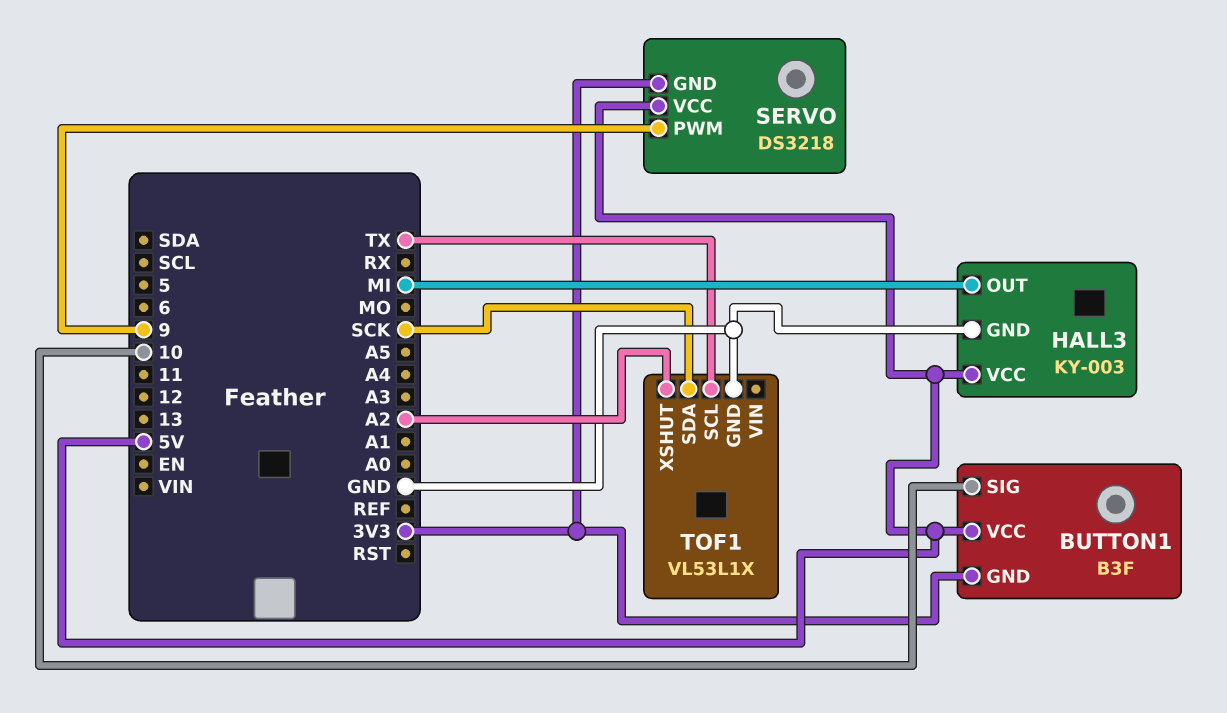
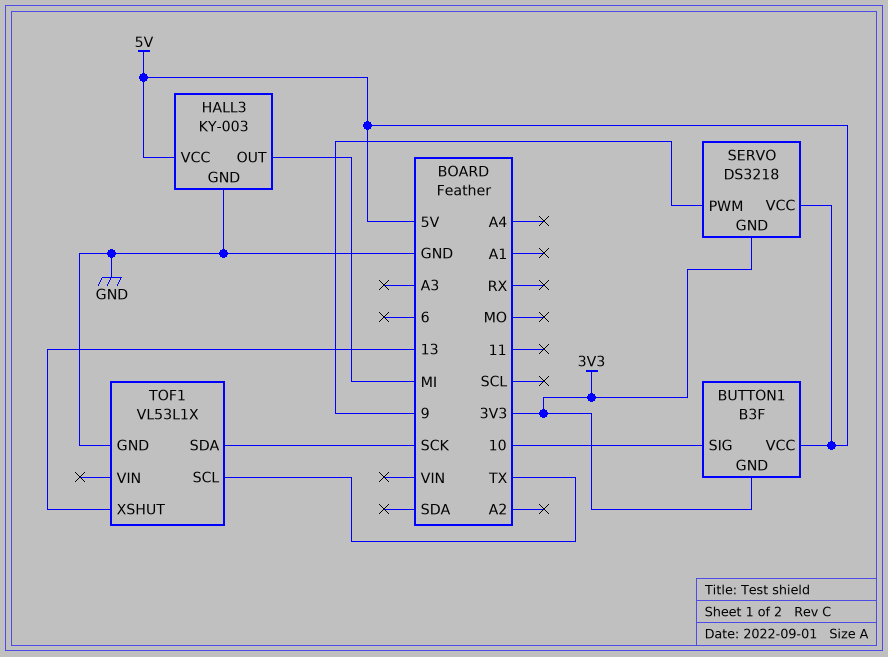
TOF1 pin XSHUT: A2 -> 13

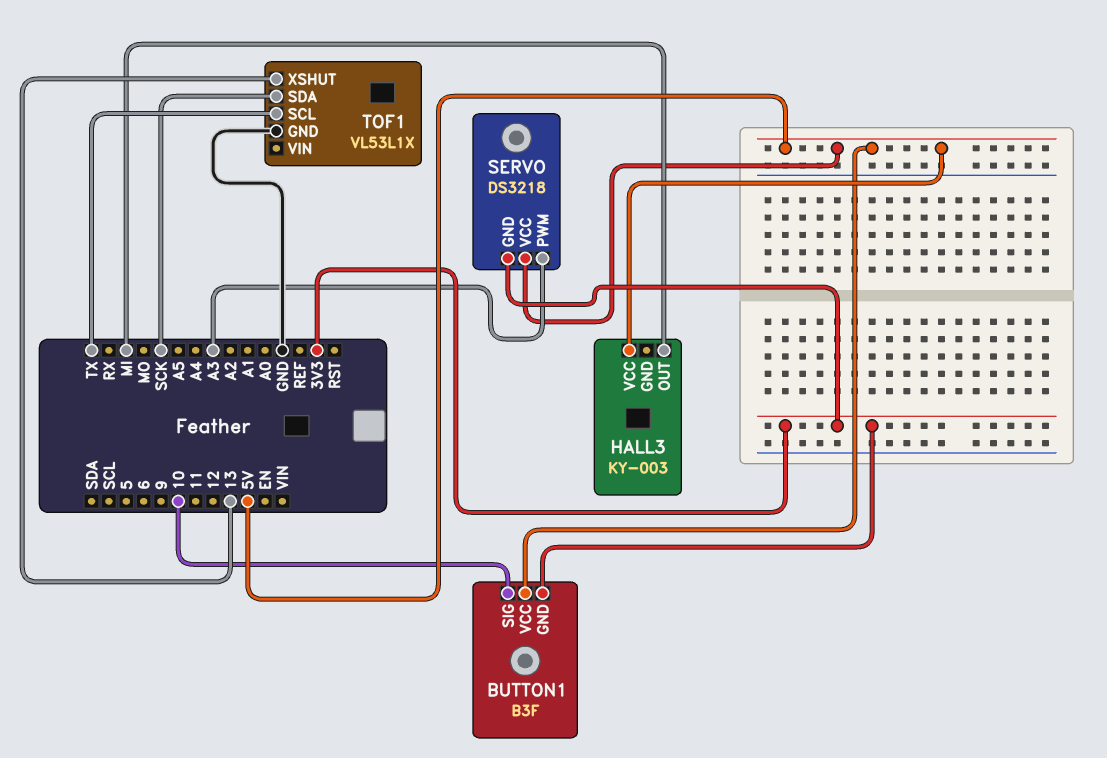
HALL3 pin GND: GND -> none
SERVO pin PWM: 9 -> A3

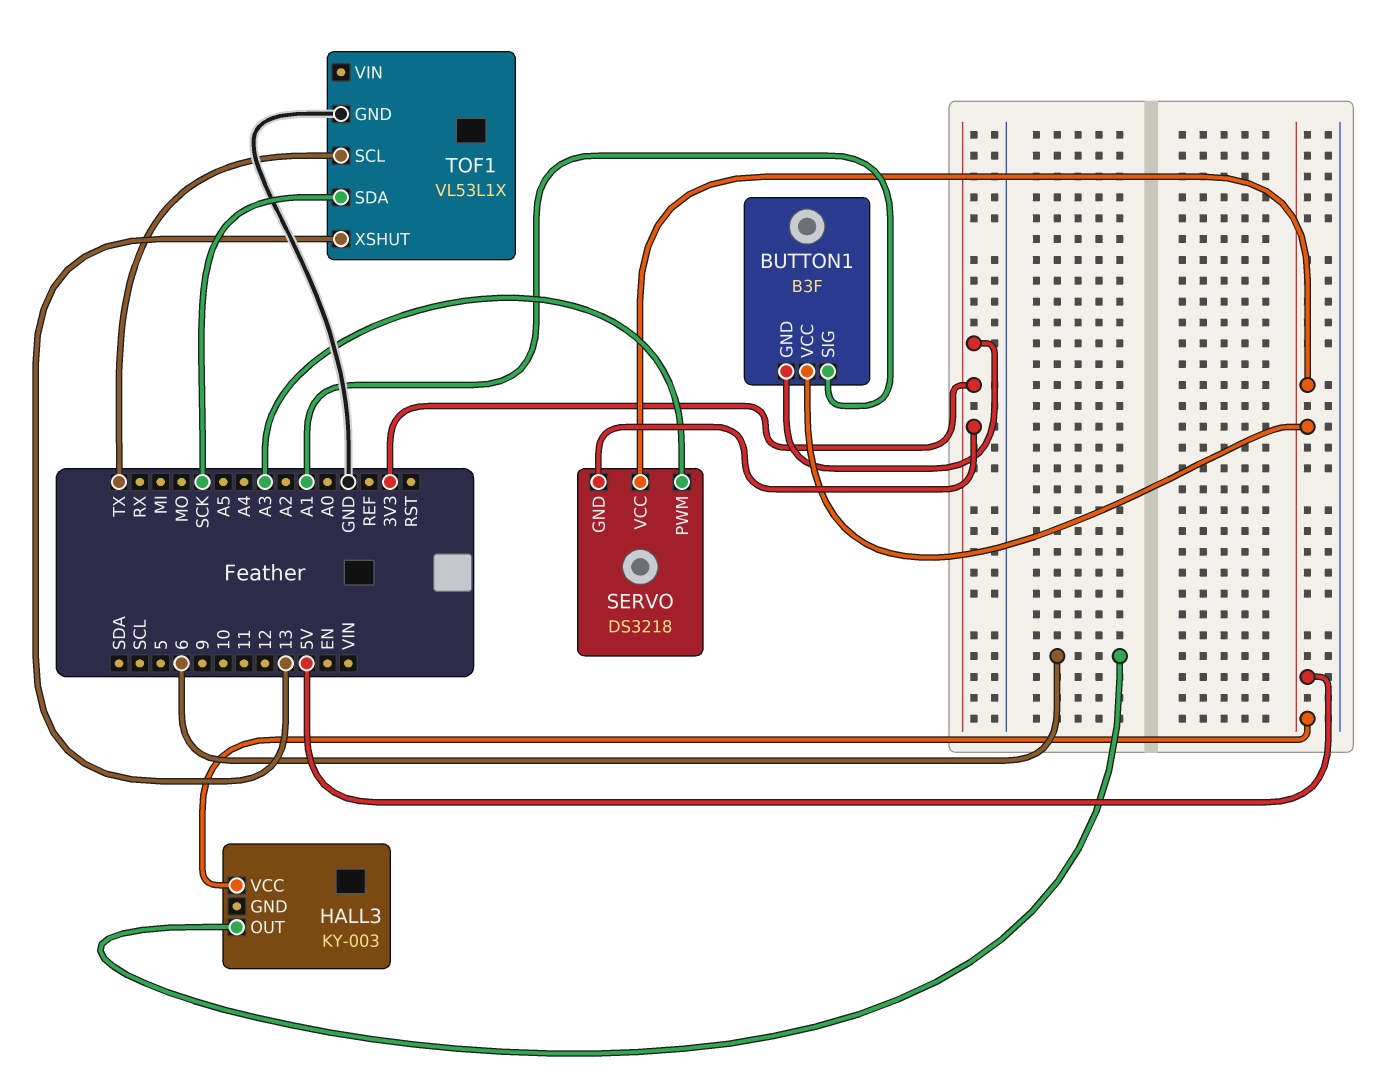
BUTTON1 pin SIG: 10 -> A1
HALL3 pin OUT: MI -> 6

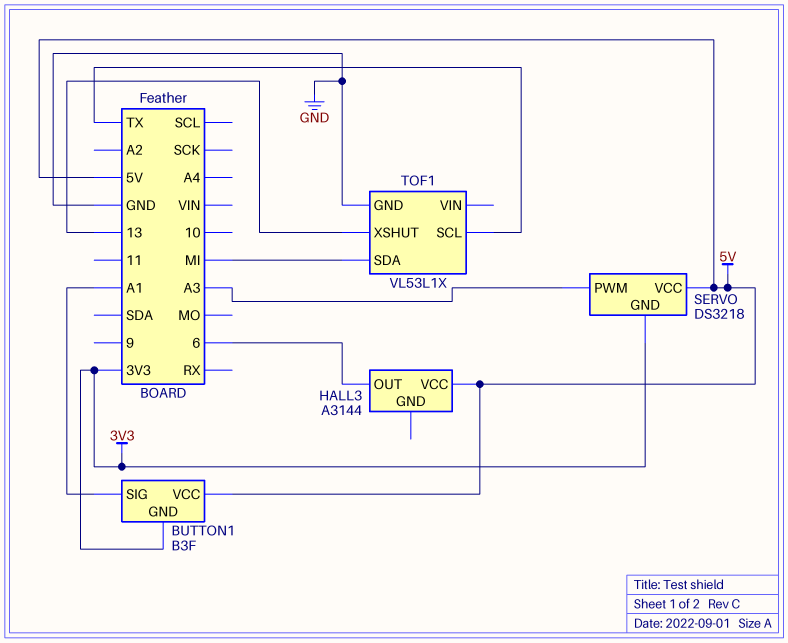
HALL3: KY-003 -> A3144
TOF1 pin SDA: SCK -> MI

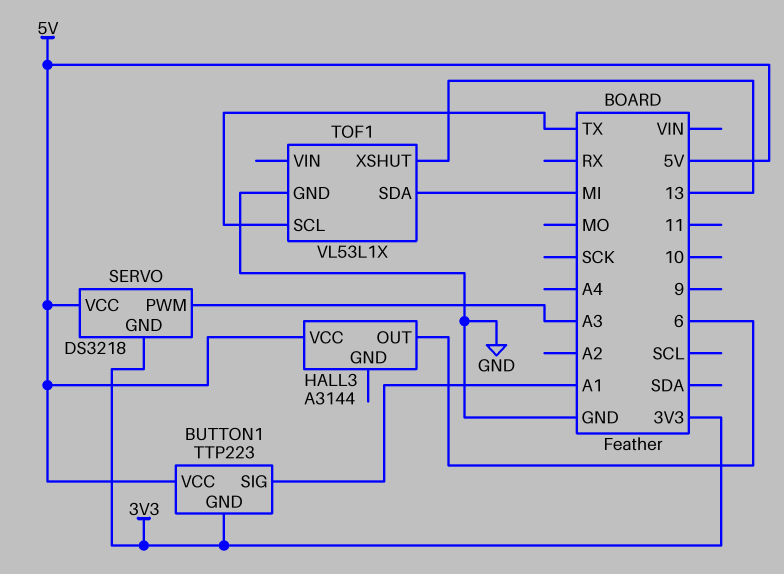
BUTTON1: B3F -> TTP223

